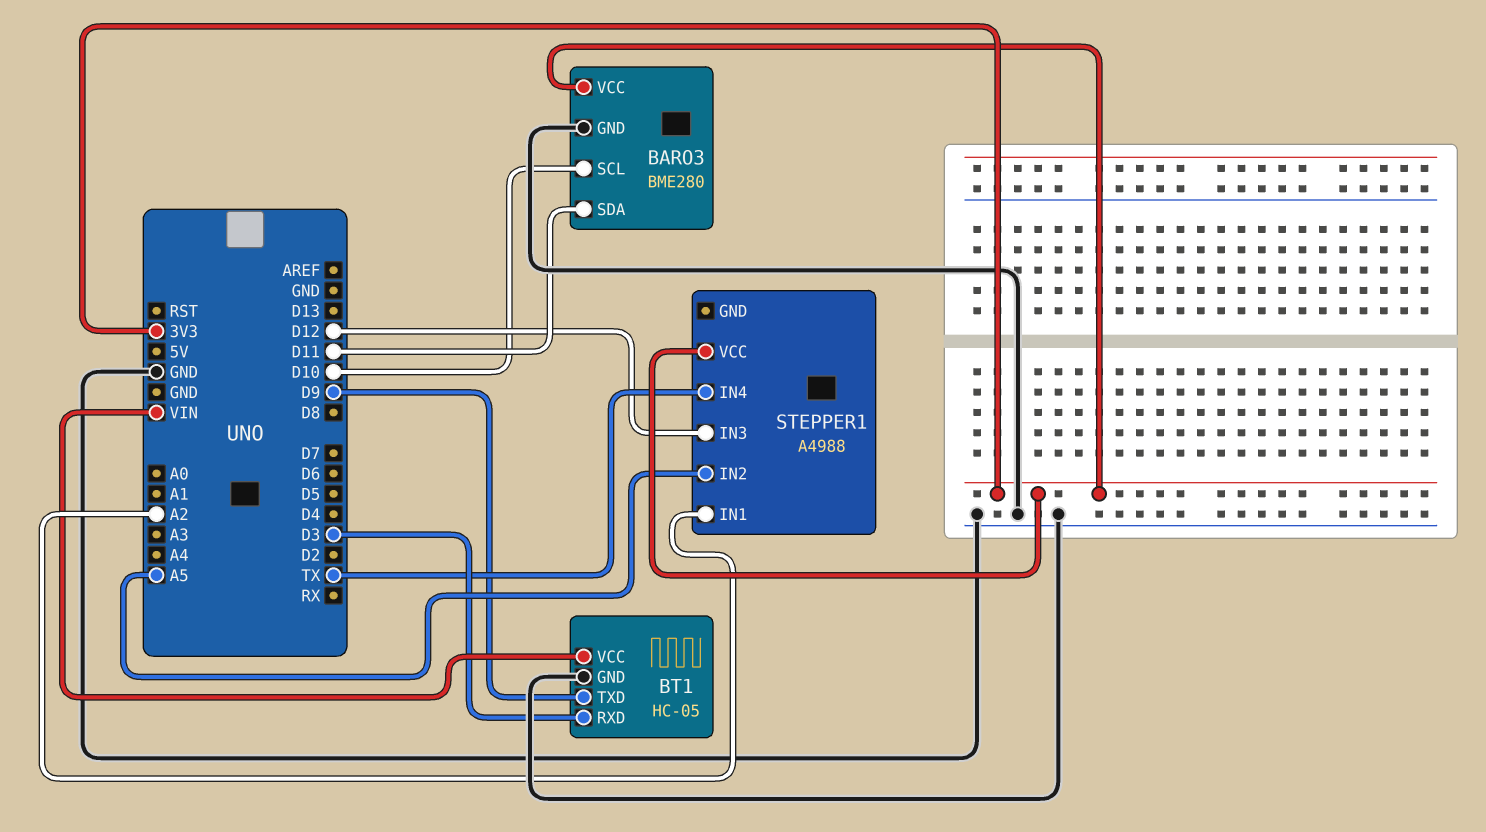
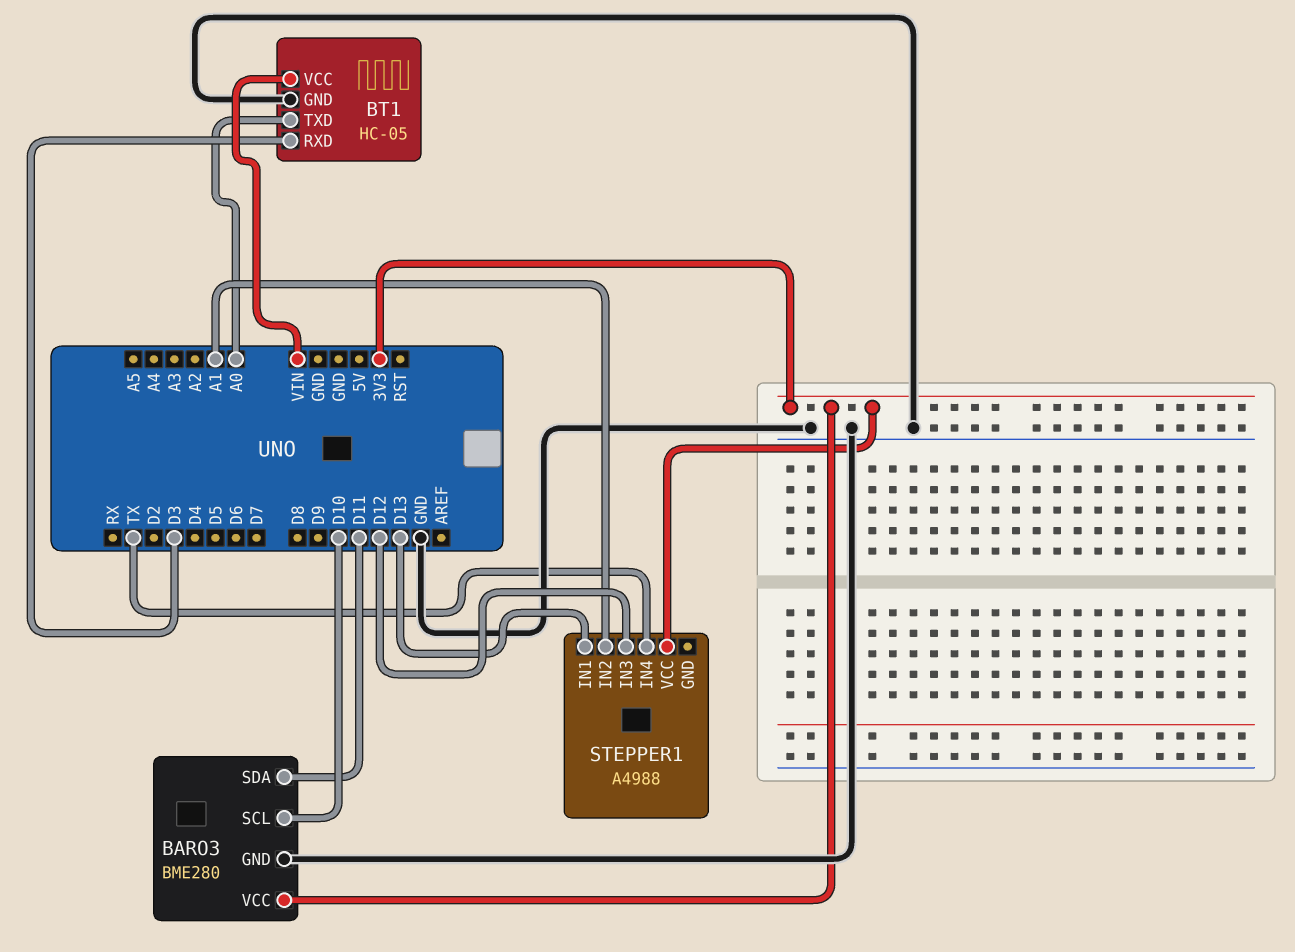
BT1 pin TXD: D9 -> A0
STEPPER1 pin IN1: A2 -> D13
STEPPER1 pin IN2: A5 -> A1

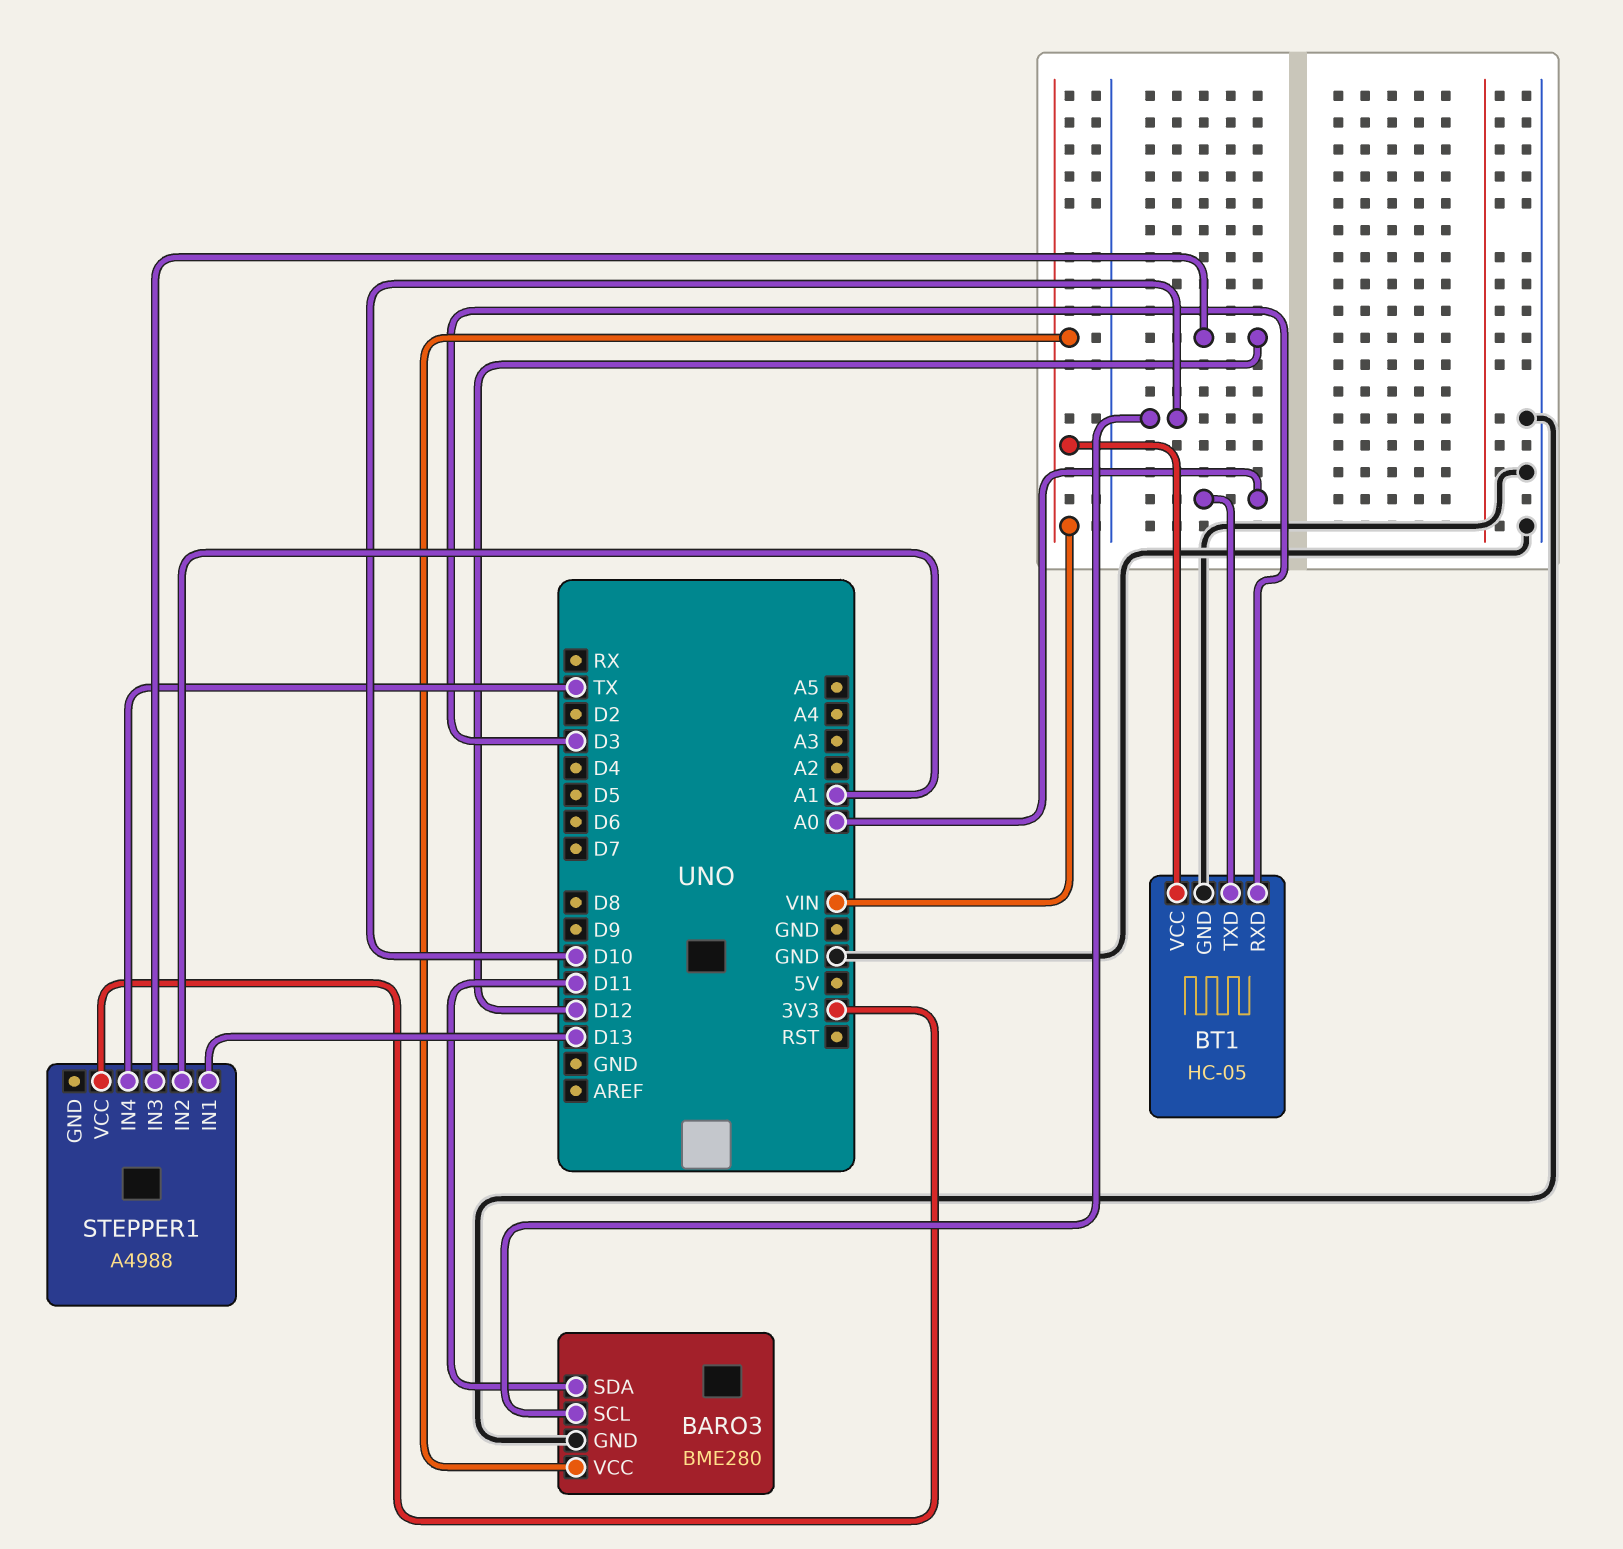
BARO3 pin VCC: 3V3 -> VIN

